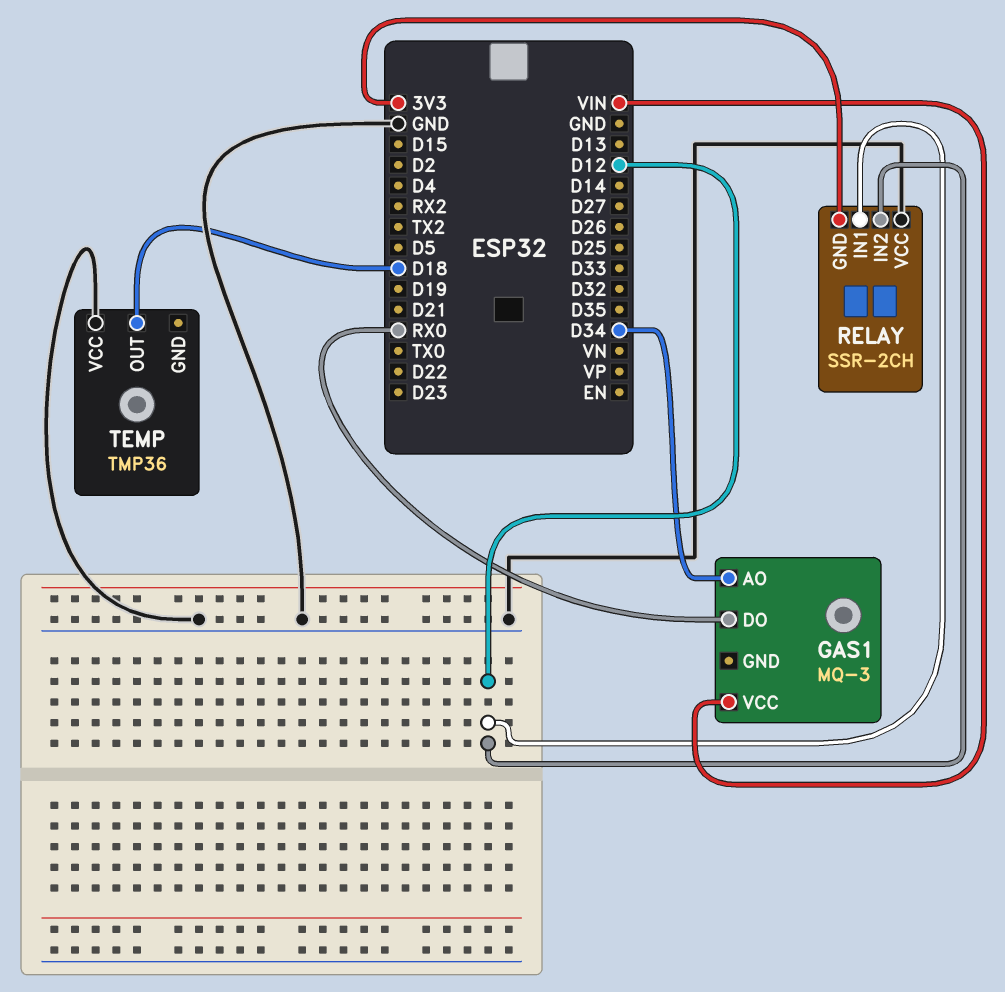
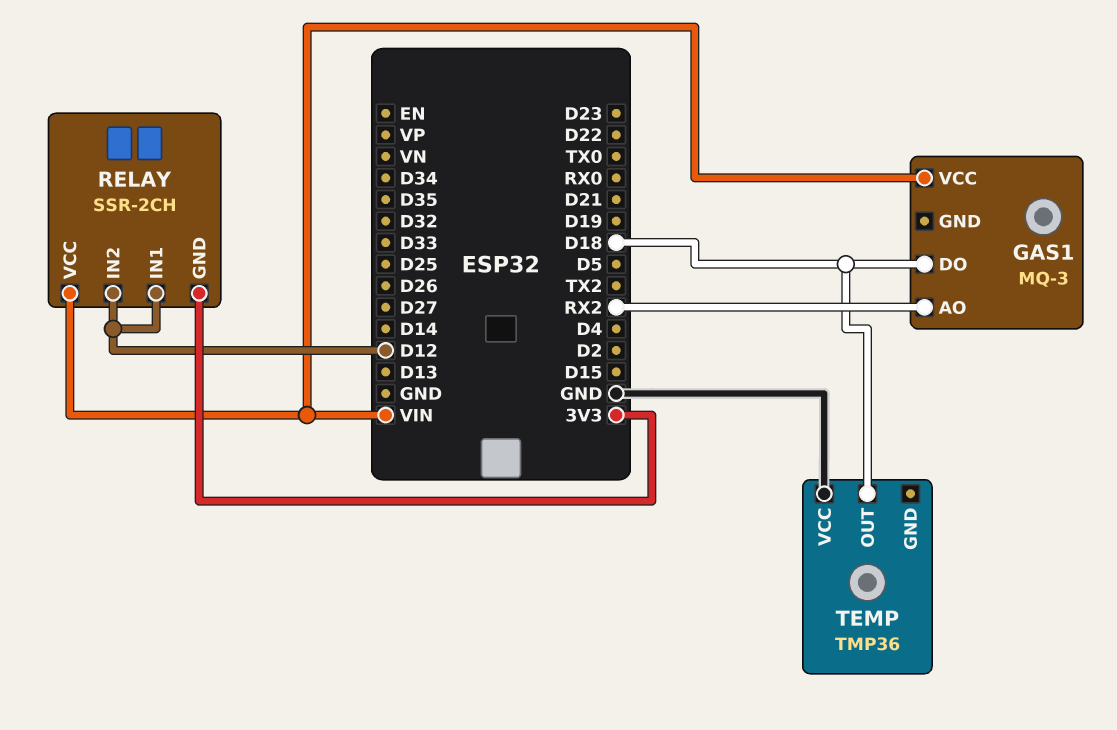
GAS1 pin AO: D34 -> RX2
GAS1 pin DO: RX0 -> D18
RELAY pin VCC: GND -> VIN

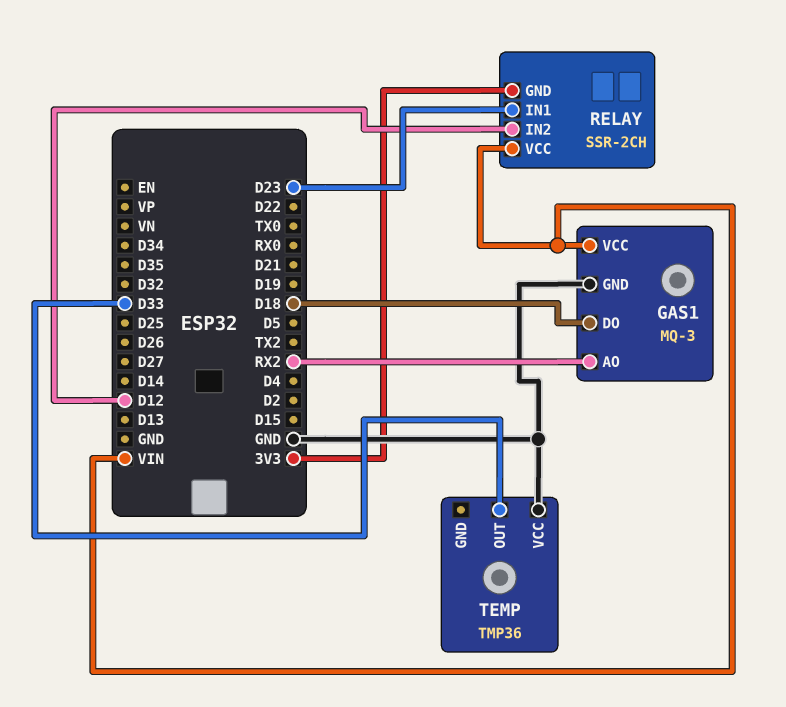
GAS1 pin GND: none -> GND
RELAY pin IN1: D12 -> D23
TEMP pin OUT: D18 -> D33

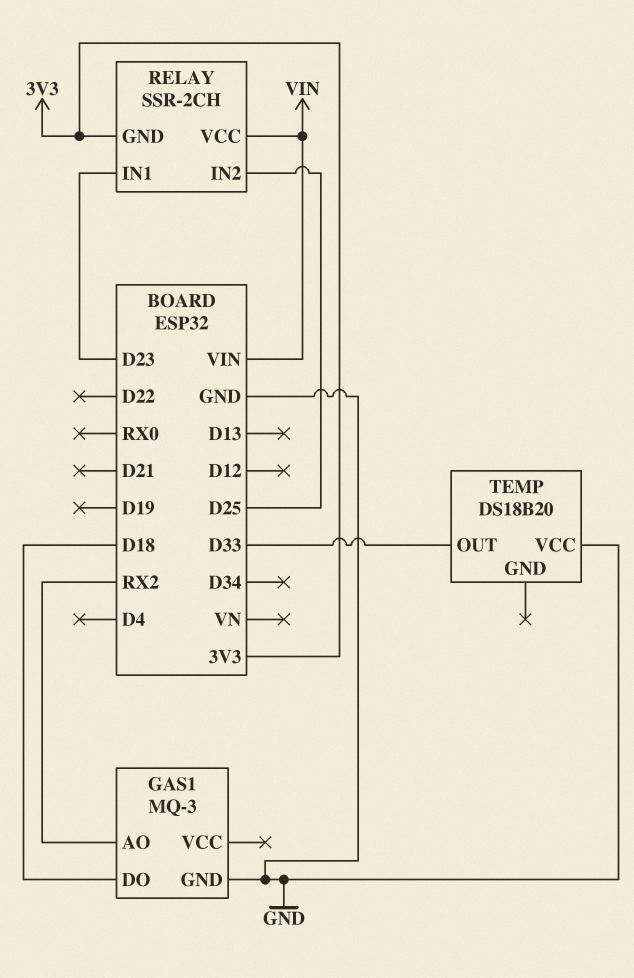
GAS1 pin VCC: VIN -> none
RELAY pin IN2: D12 -> D25
TEMP: TMP36 -> DS18B20

